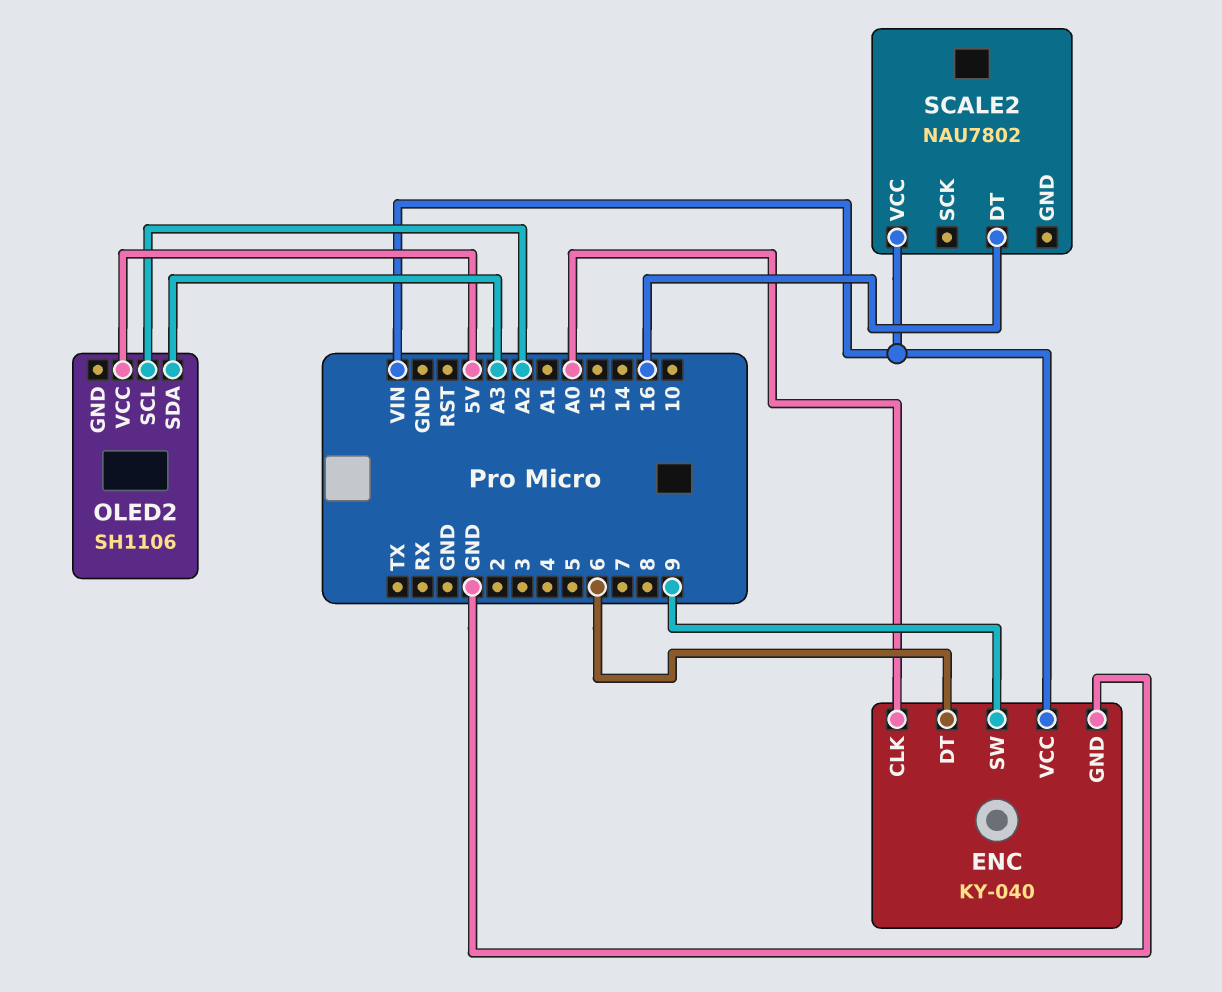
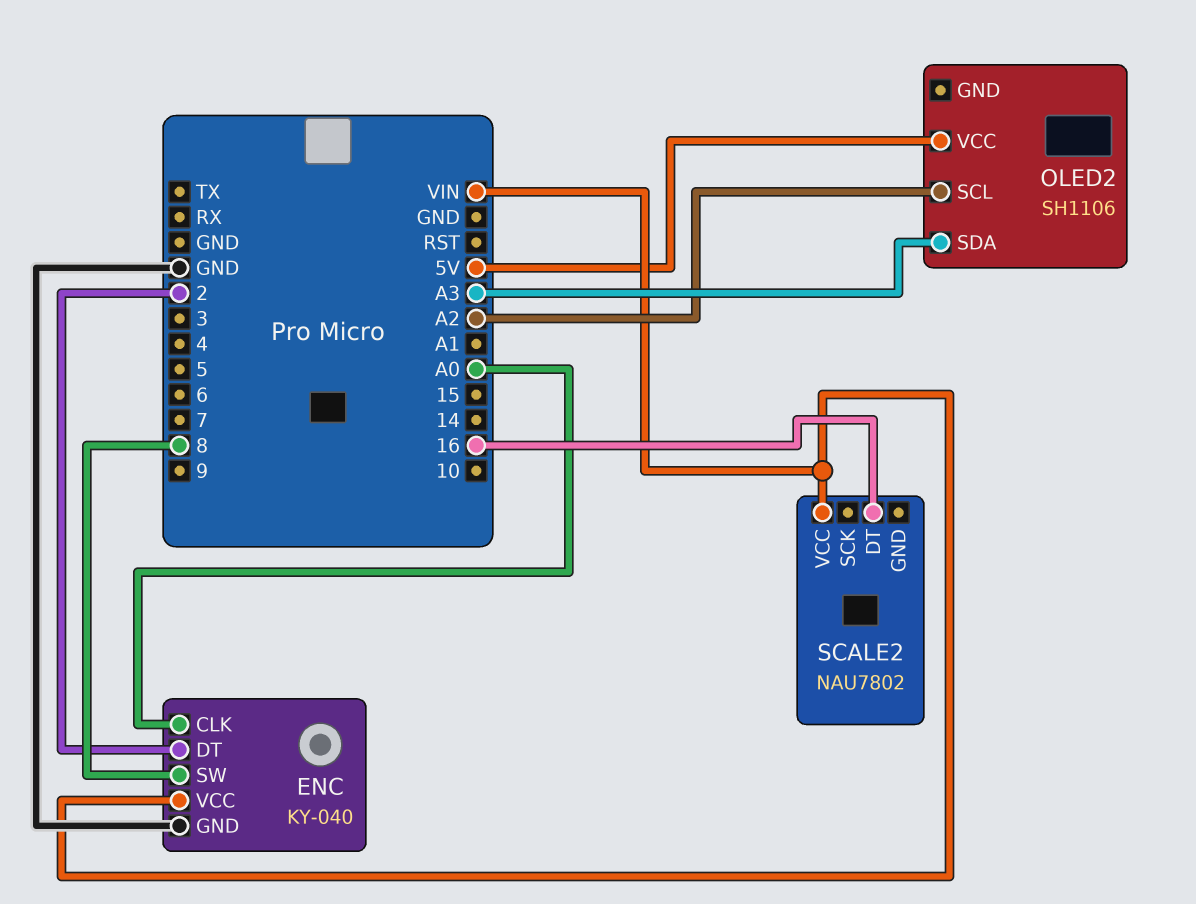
ENC pin DT: 6 -> 2
ENC pin SW: 9 -> 8

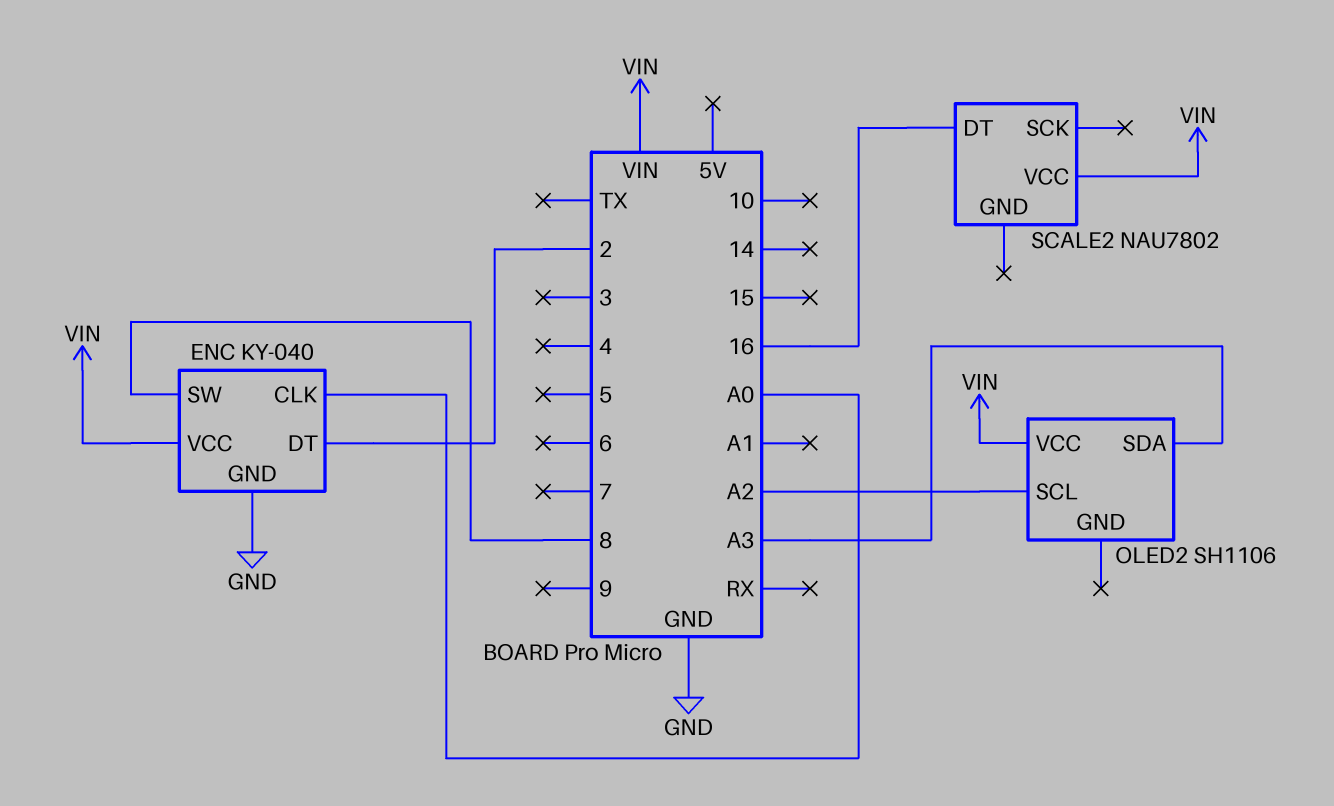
OLED2 pin VCC: 5V -> VIN

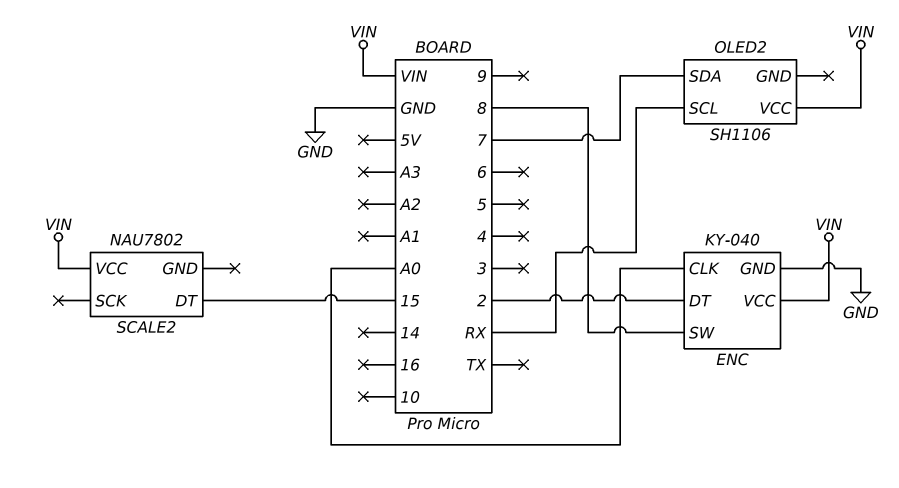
OLED2 pin SCL: A2 -> RX
OLED2 pin SDA: A3 -> 7
SCALE2 pin DT: 16 -> 15

